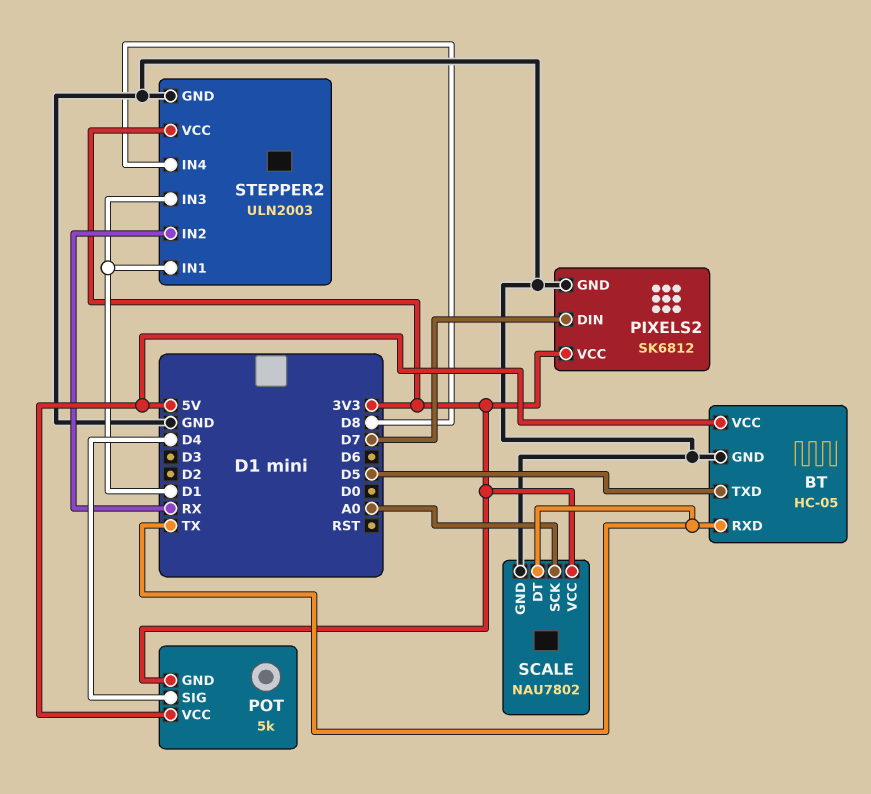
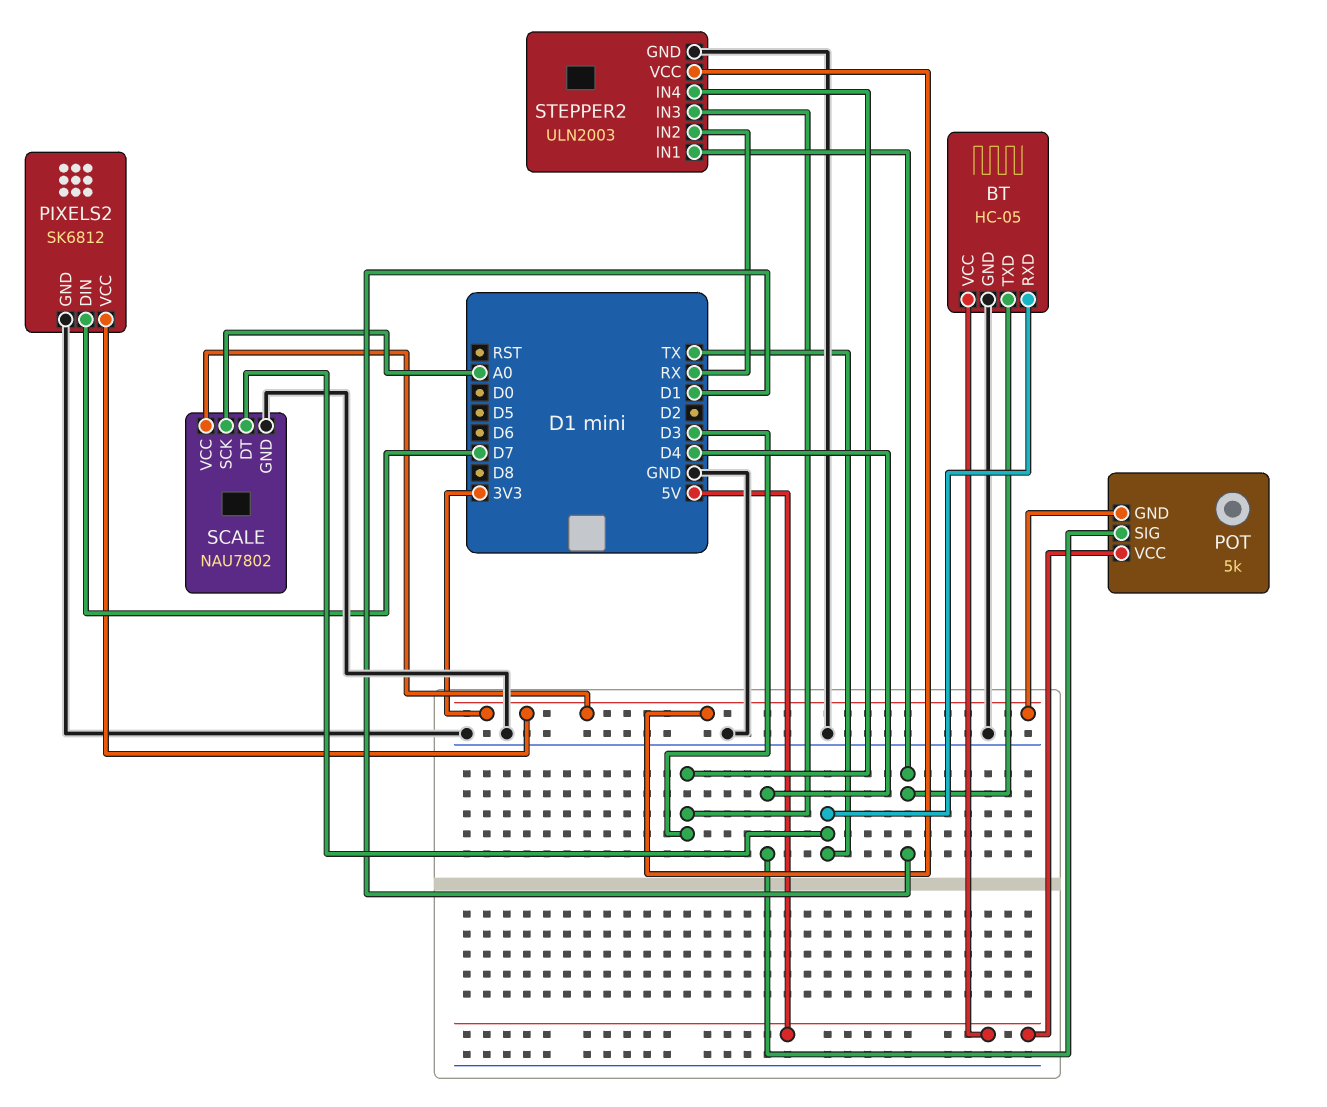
BT pin TXD: D5 -> D1
STEPPER2 pin IN3: D1 -> D3
STEPPER2 pin IN4: D8 -> D3

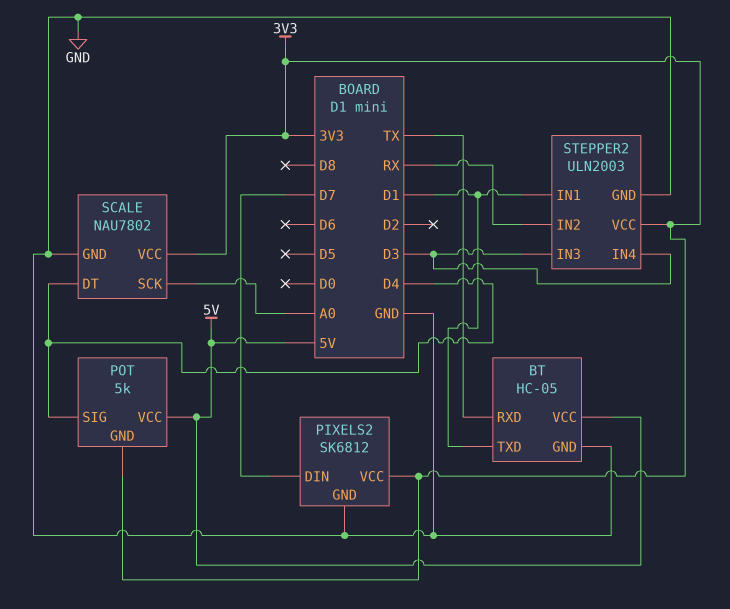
SCALE pin DT: TX -> D4

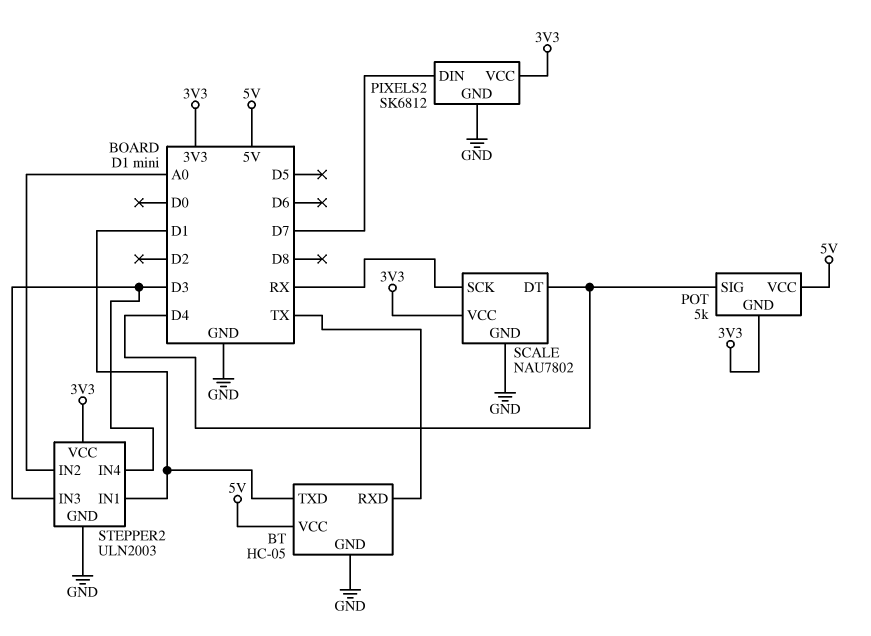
SCALE pin SCK: A0 -> RX
STEPPER2 pin IN2: RX -> A0

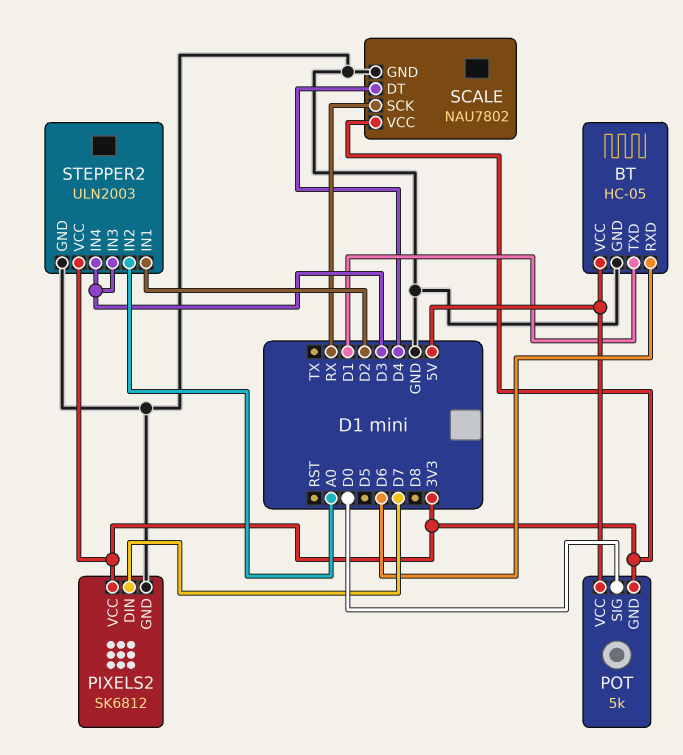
BT pin RXD: TX -> D6
POT pin SIG: D4 -> D0
STEPPER2 pin IN1: D1 -> D2

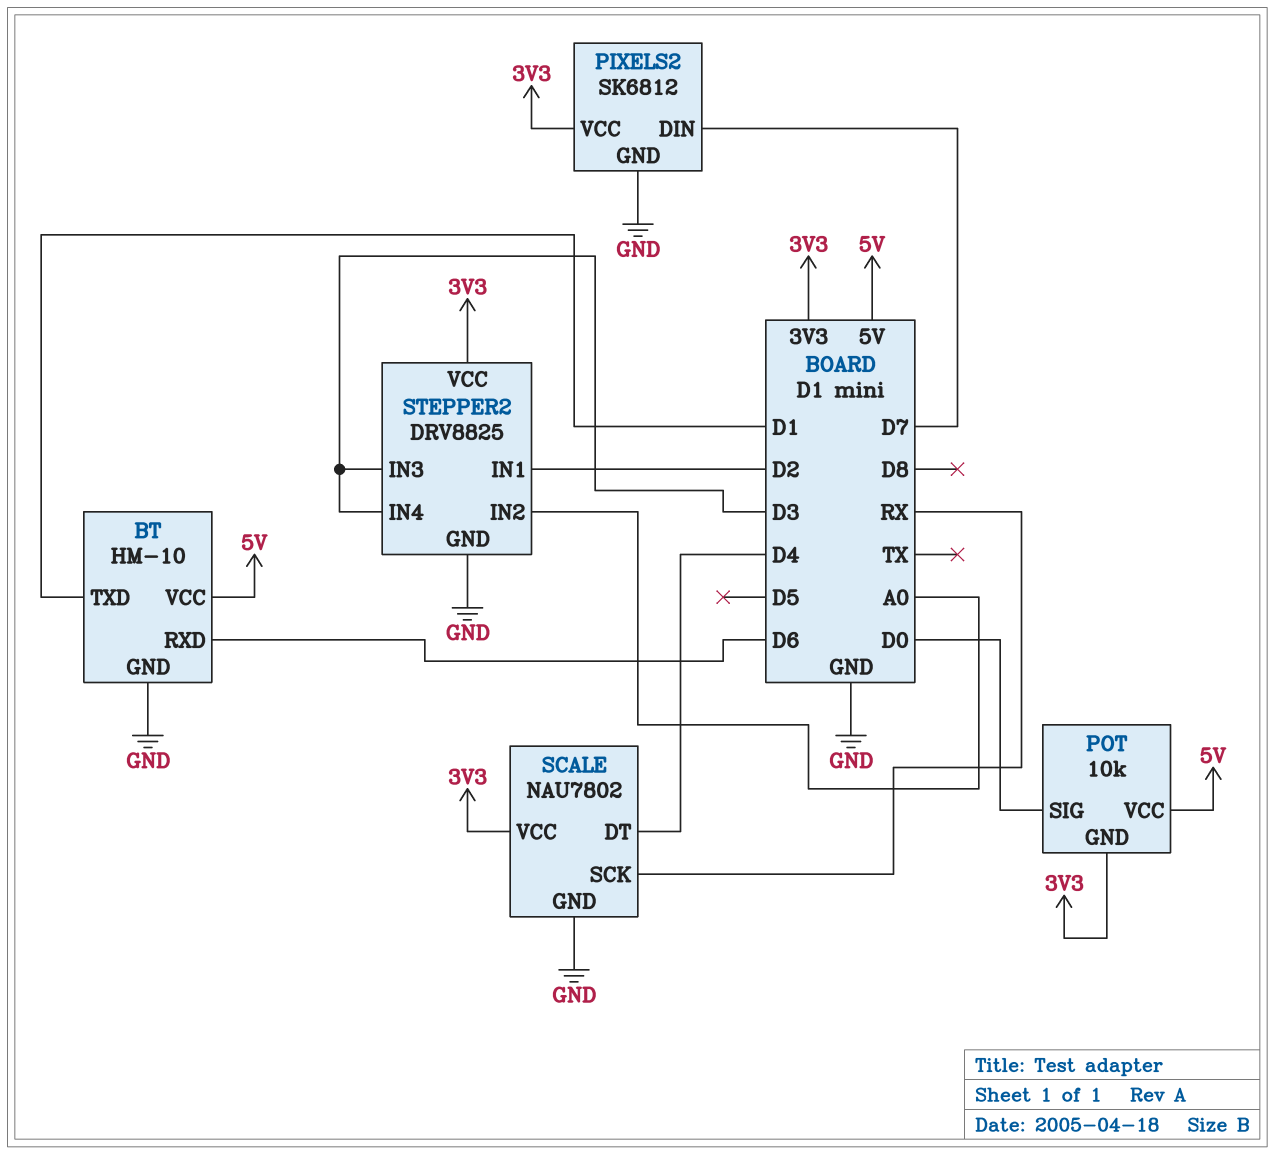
BT: HC-05 -> HM-10
POT: 5k -> 10k
STEPPER2: ULN2003 -> DRV8825

